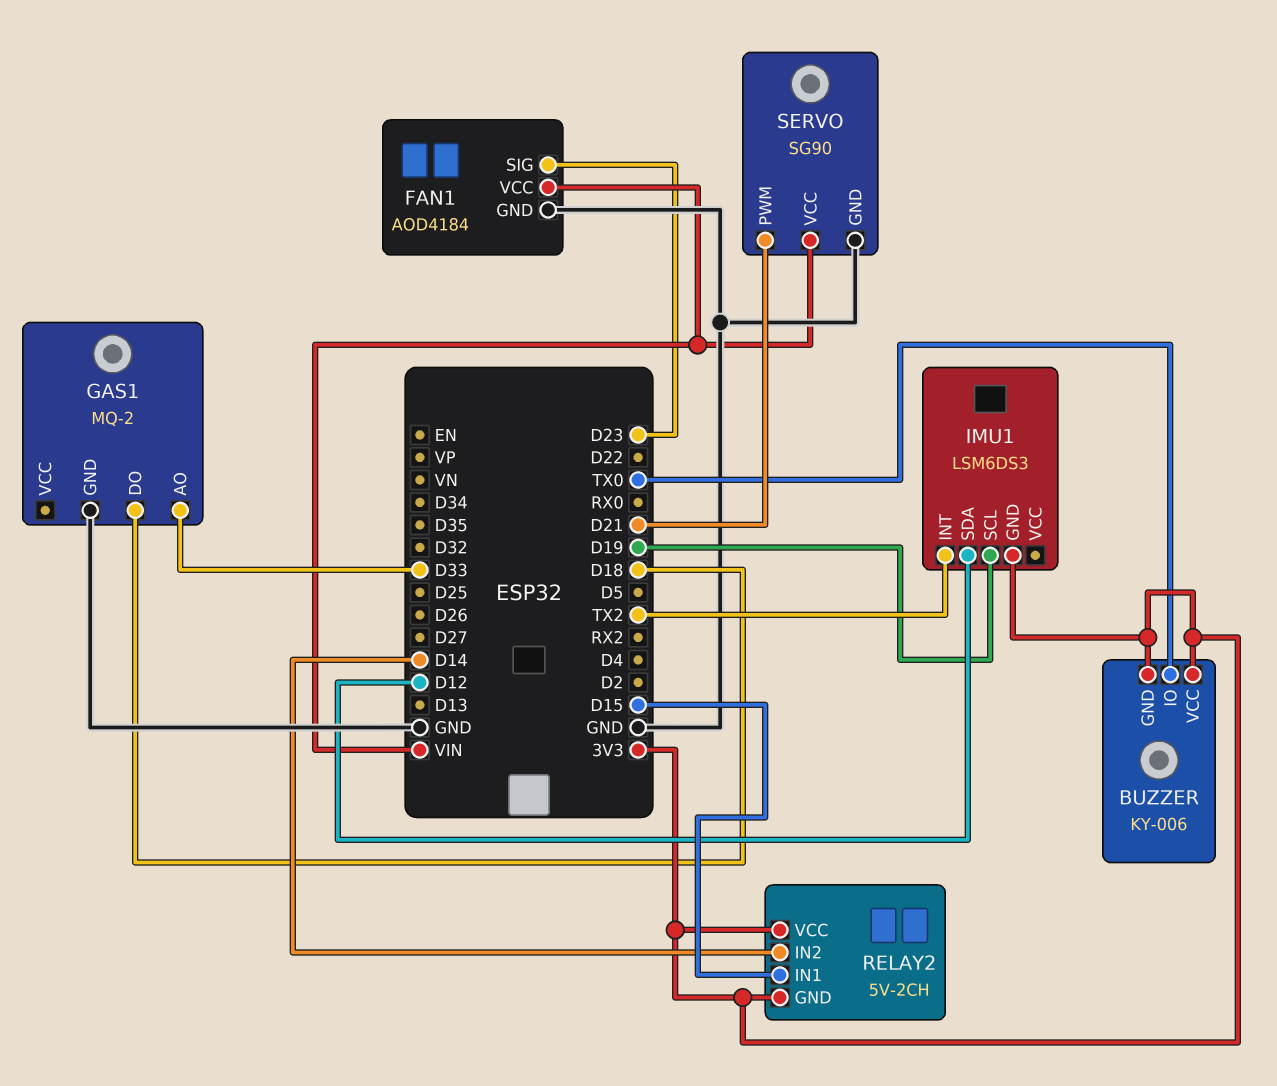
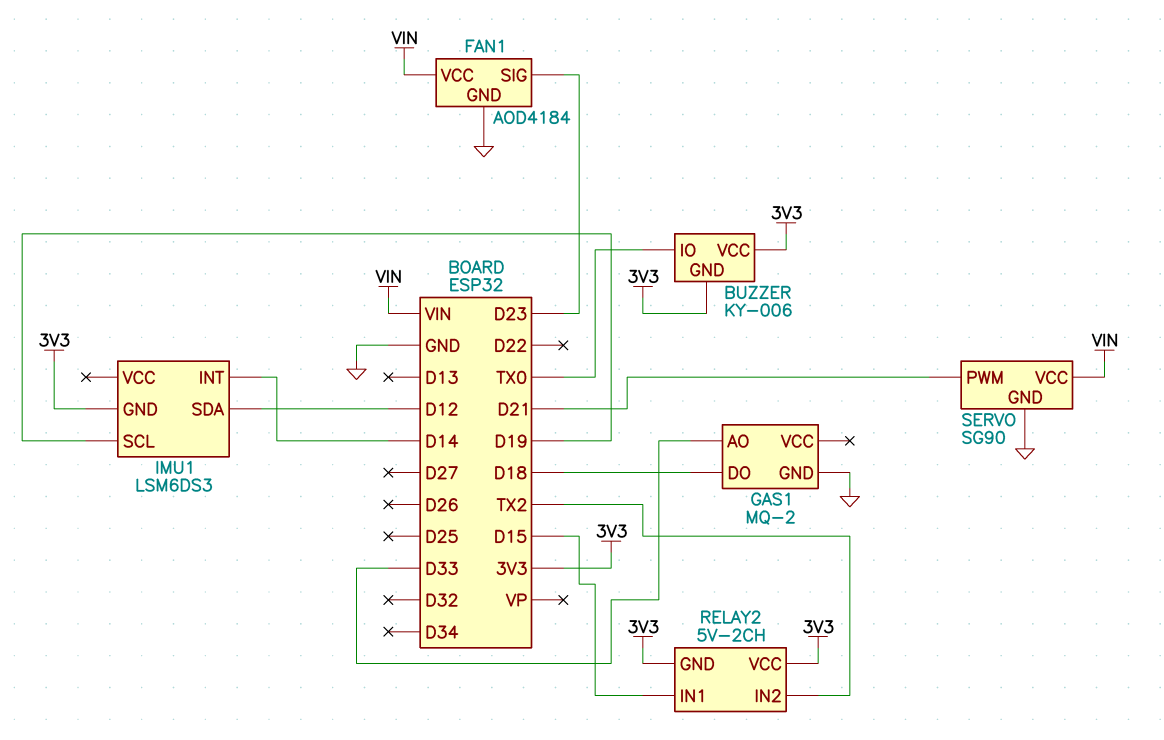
IMU1 pin INT: TX2 -> D14
RELAY2 pin IN2: D14 -> TX2

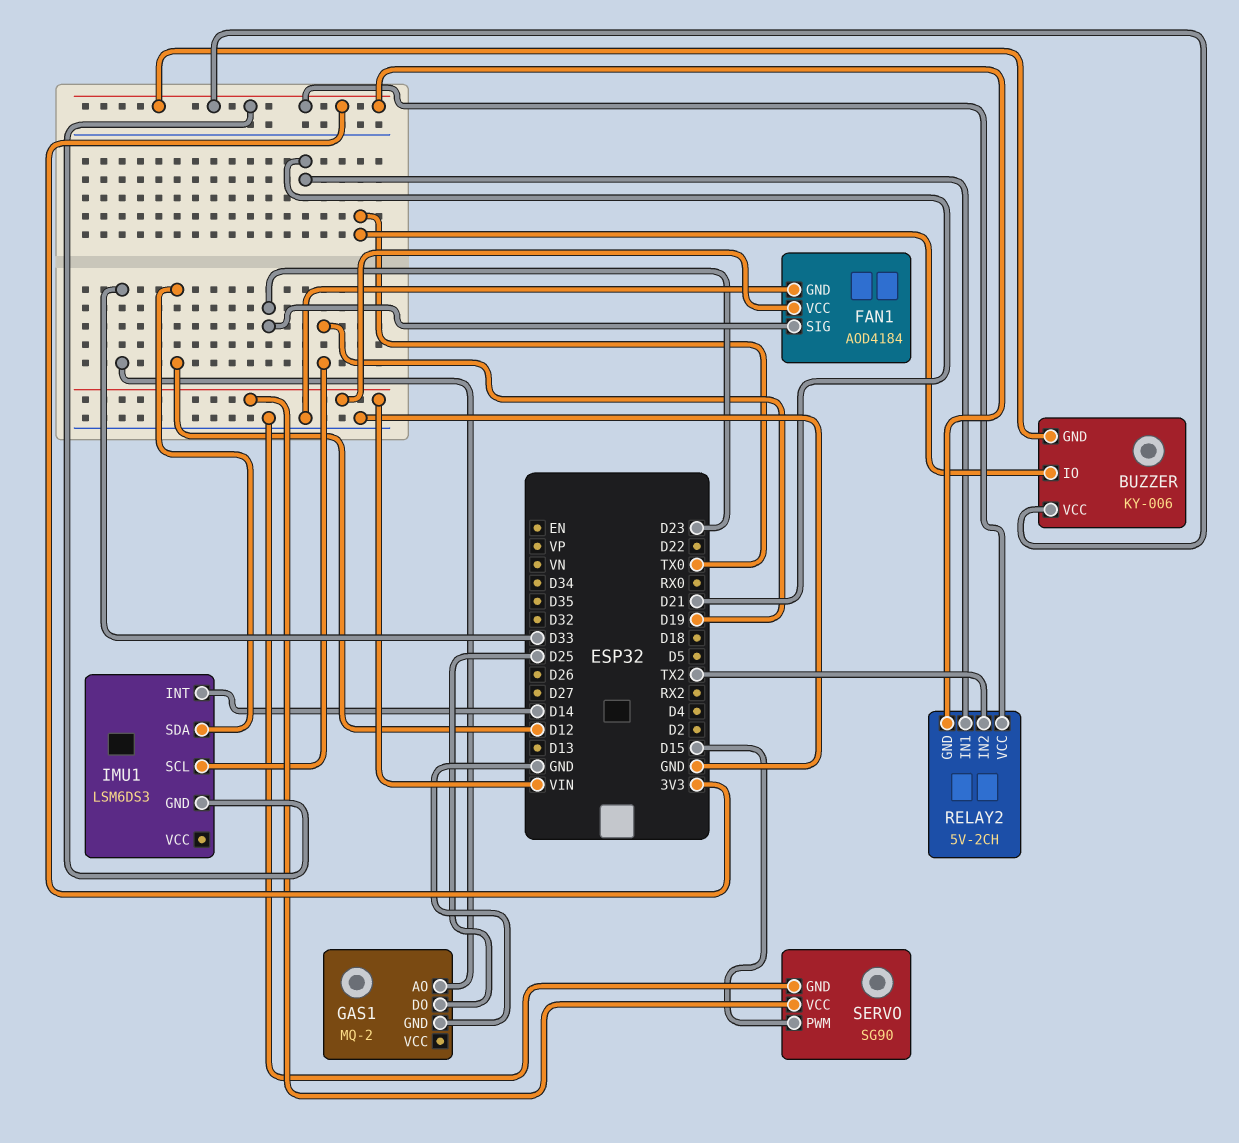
GAS1 pin DO: D18 -> D25
RELAY2 pin IN1: D15 -> D21
SERVO pin PWM: D21 -> D15

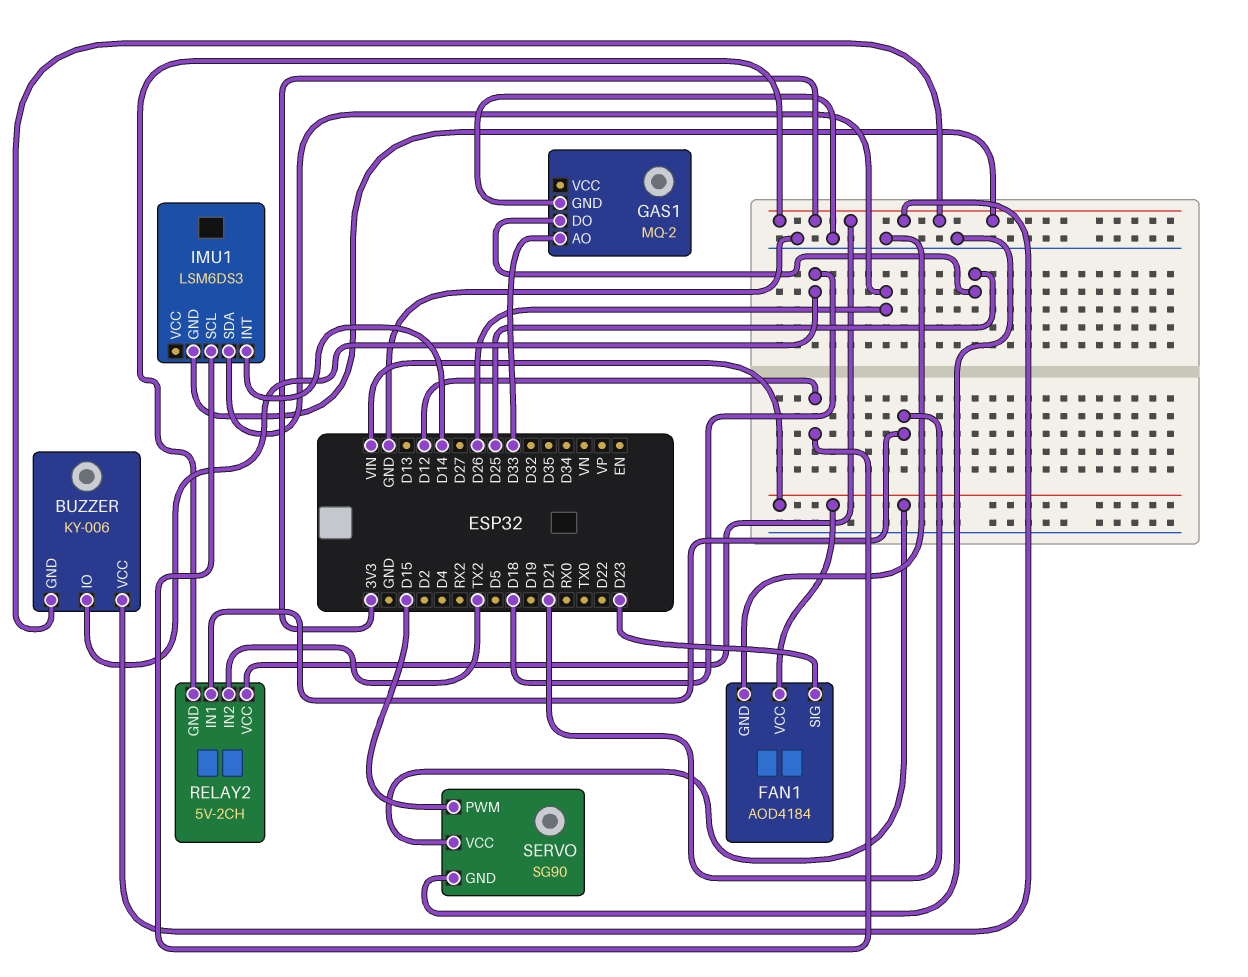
BUZZER pin IO: TX0 -> D18
IMU1 pin SCL: D19 -> D12
IMU1 pin SDA: D12 -> D26

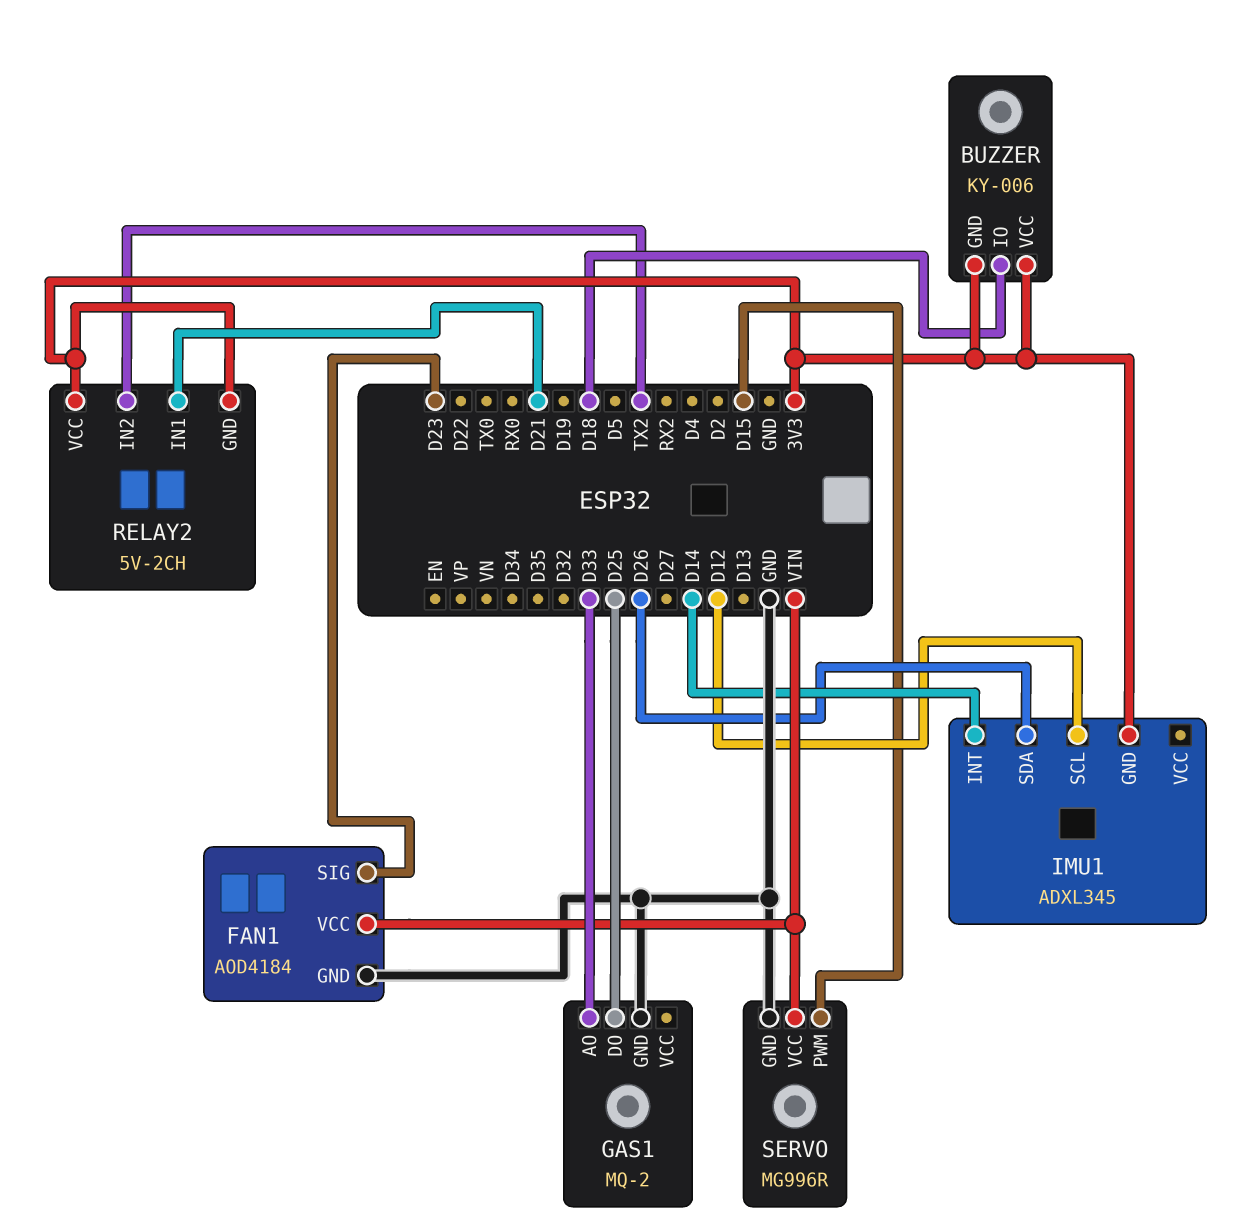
IMU1: LSM6DS3 -> ADXL345
SERVO: SG90 -> MG996R

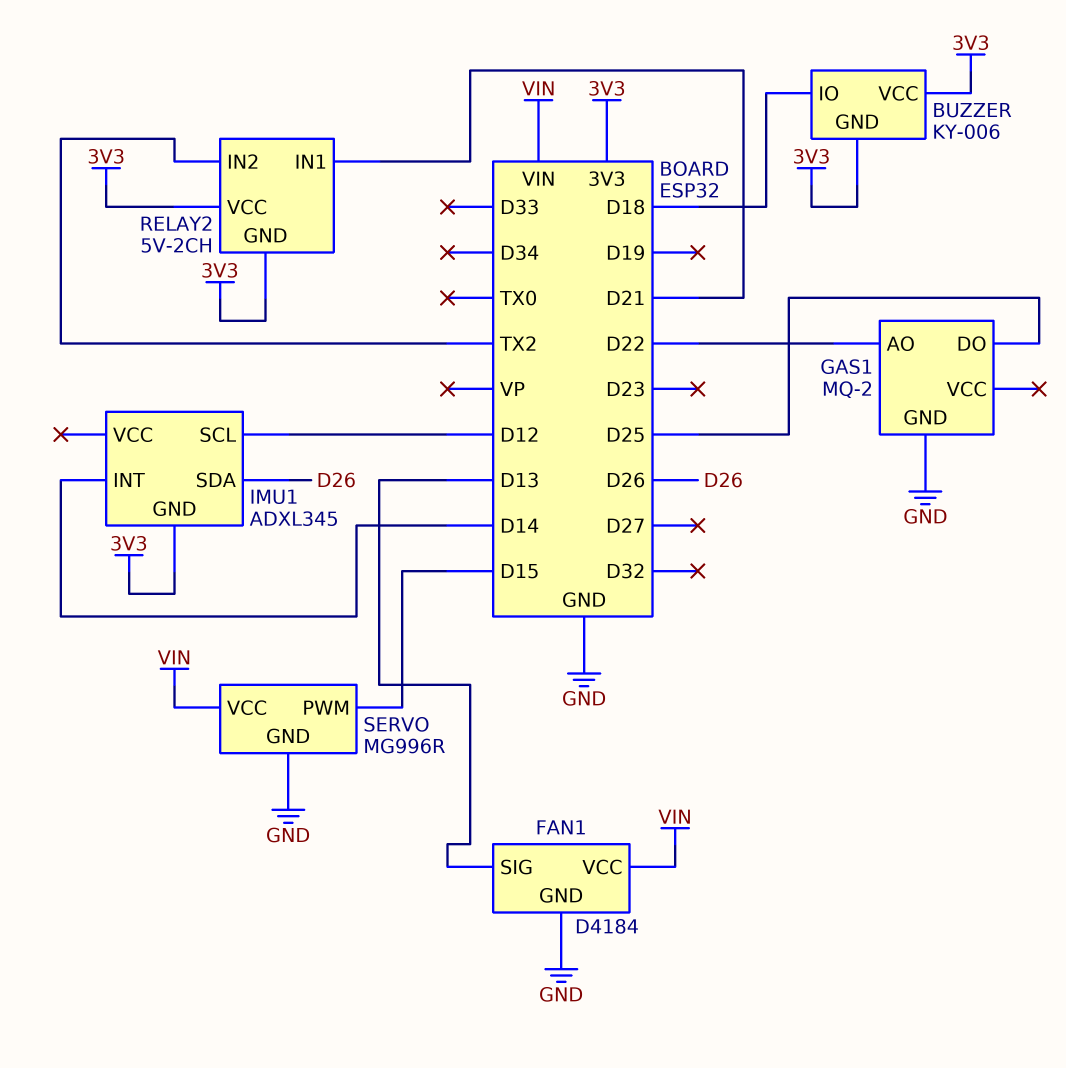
FAN1: AOD4184 -> D4184
FAN1 pin SIG: D23 -> D13
GAS1 pin AO: D33 -> D22

